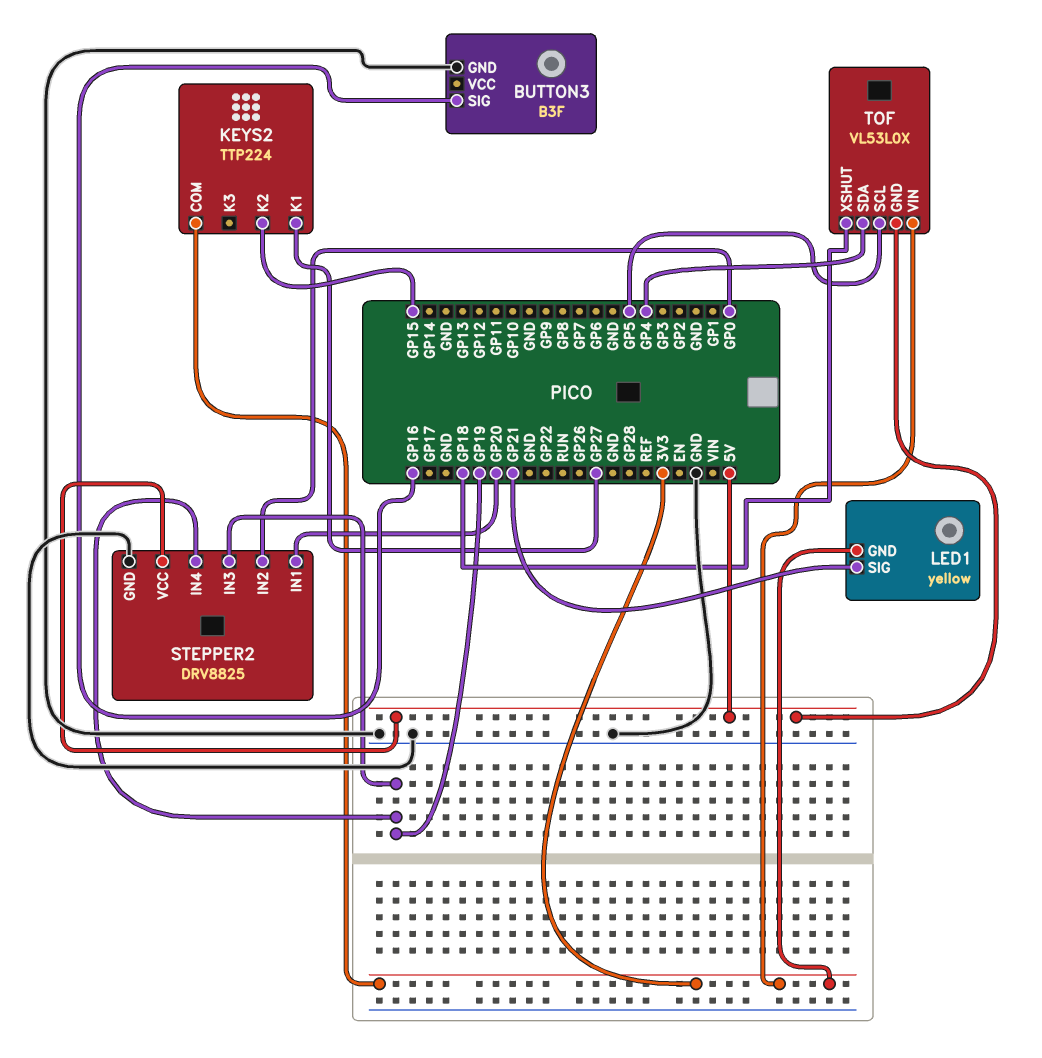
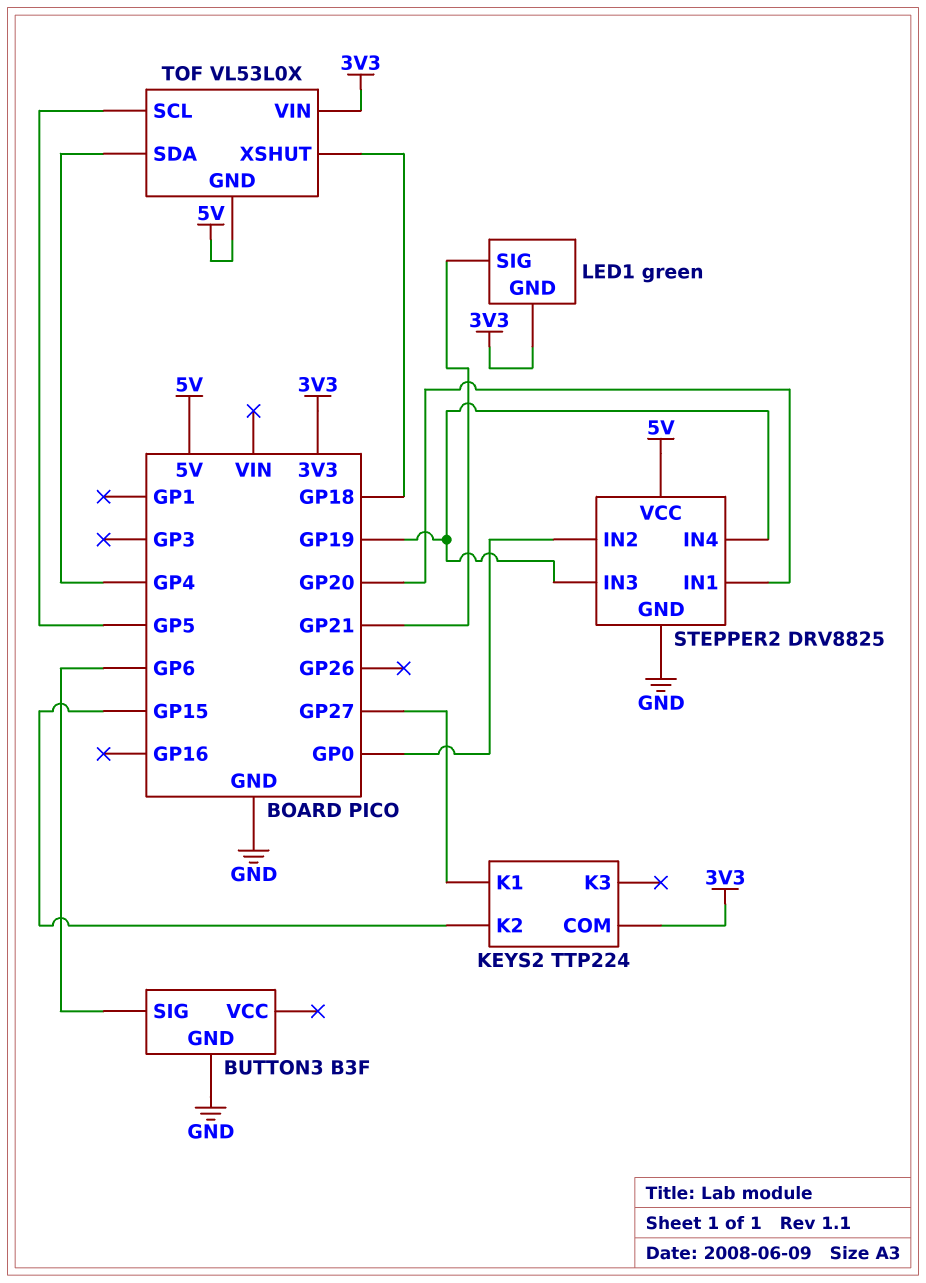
BUTTON3 pin SIG: GP16 -> GP6
LED1: yellow -> green

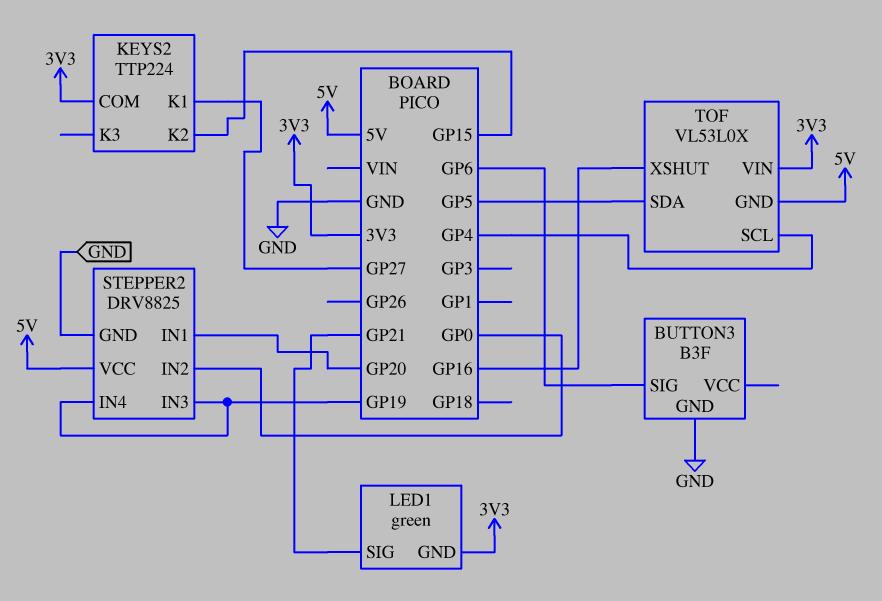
TOF pin SCL: GP5 -> GP4
TOF pin SDA: GP4 -> GP5
TOF pin XSHUT: GP18 -> GP16

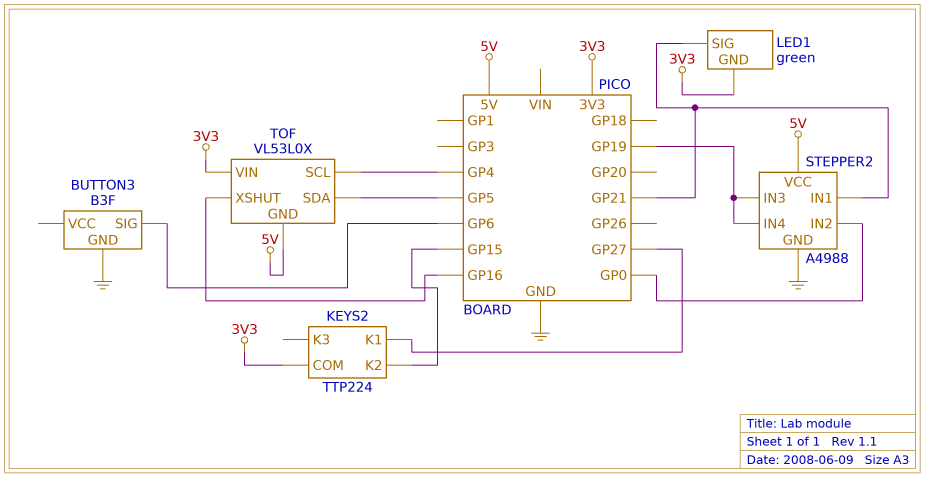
STEPPER2: DRV8825 -> A4988
STEPPER2 pin IN1: GP20 -> GP21

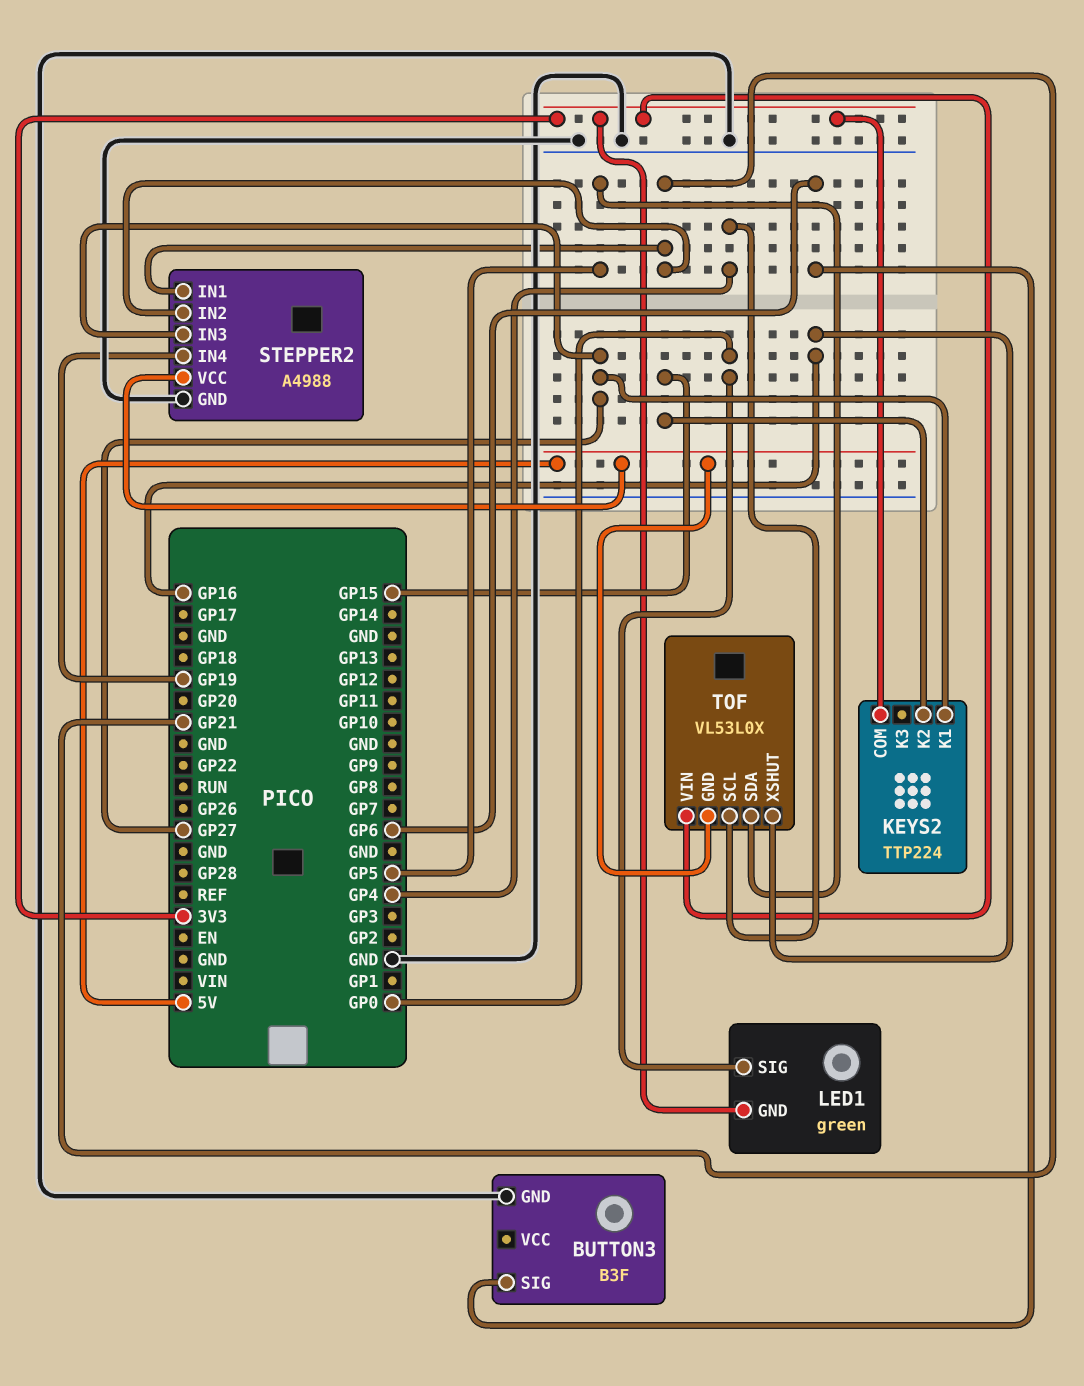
LED1 pin SIG: GP21 -> GP0
STEPPER2 pin IN2: GP0 -> GP21
STEPPER2 pin IN3: GP19 -> GP27

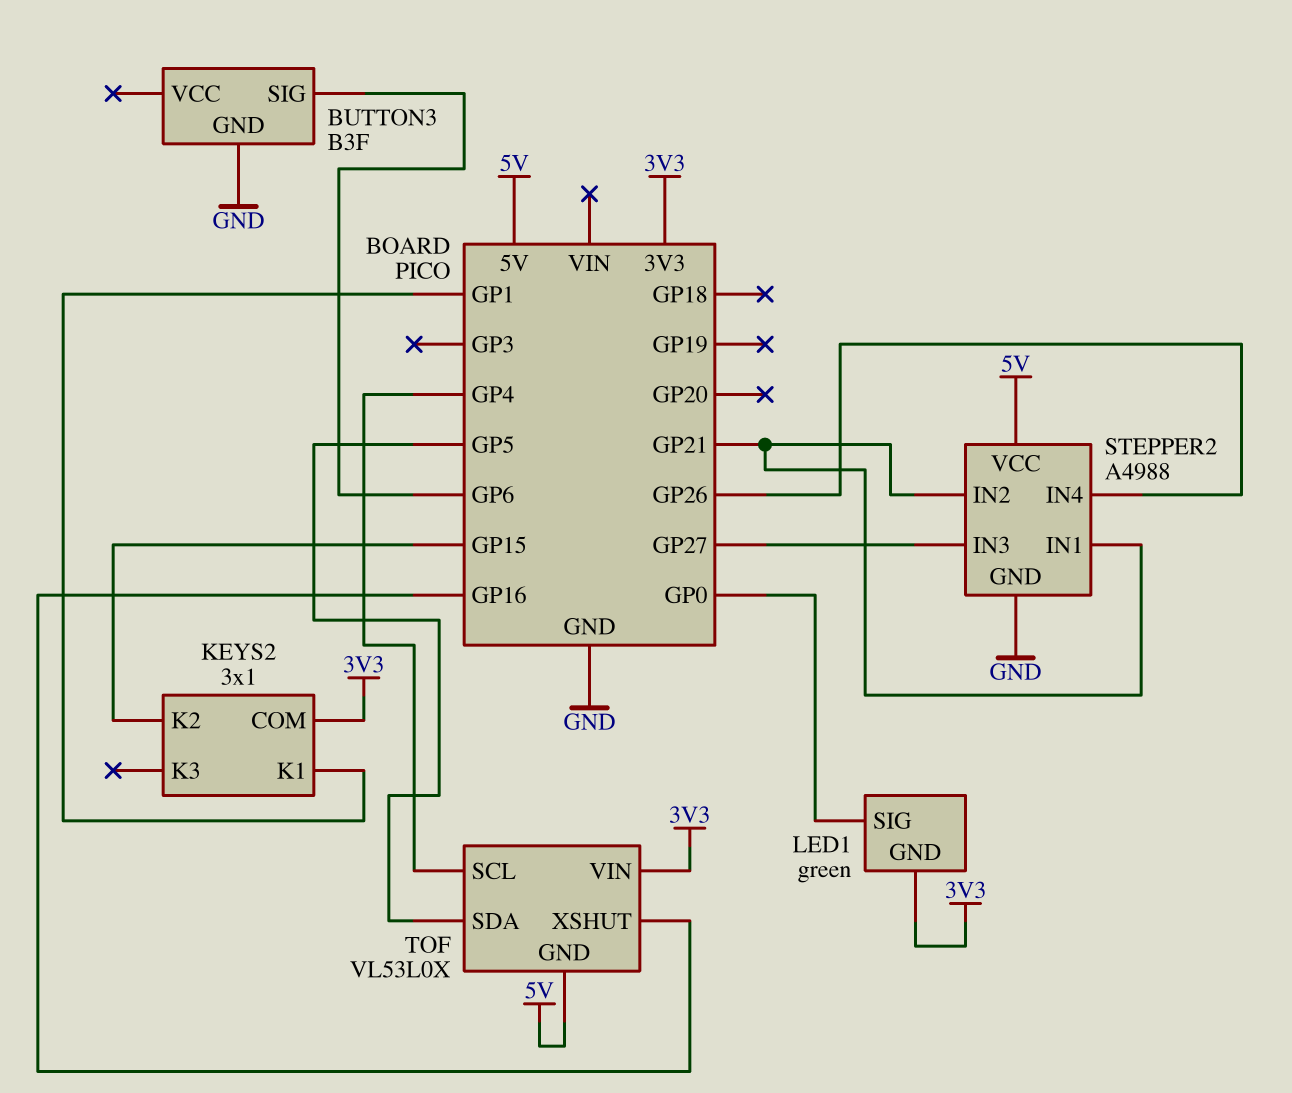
KEYS2: TTP224 -> 3x1
KEYS2 pin K1: GP27 -> GP1
STEPPER2 pin IN4: GP19 -> GP26

